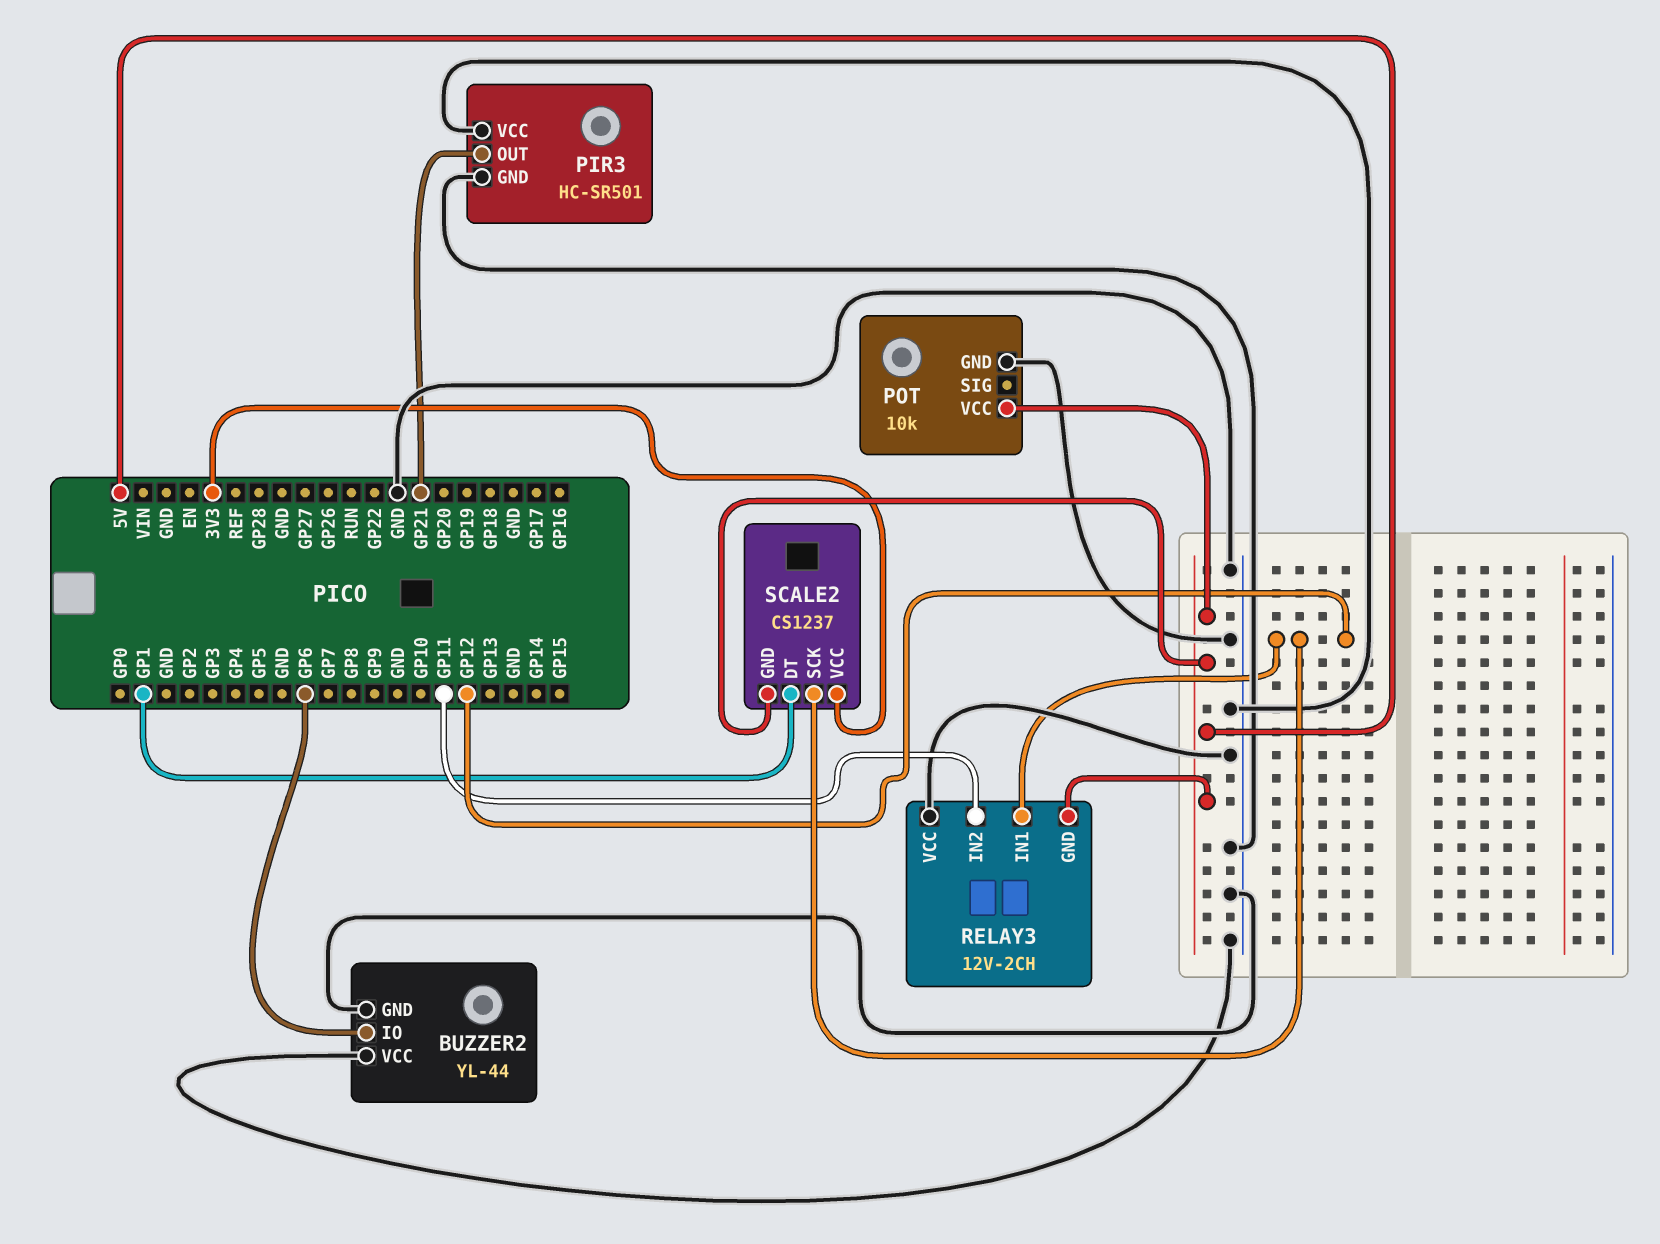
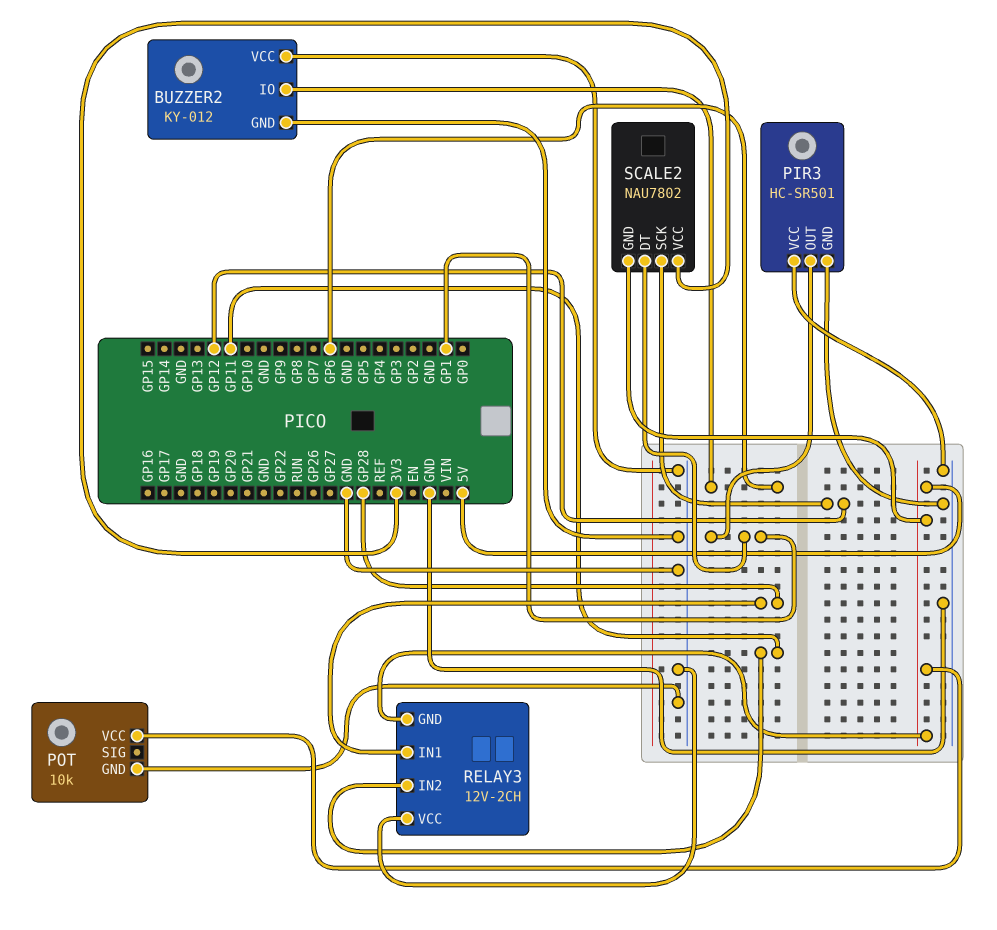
BUZZER2: YL-44 -> KY-012
PIR3 pin OUT: GP21 -> GP1
RELAY3 pin IN1: GP12 -> GP28
SCALE2: CS1237 -> NAU7802

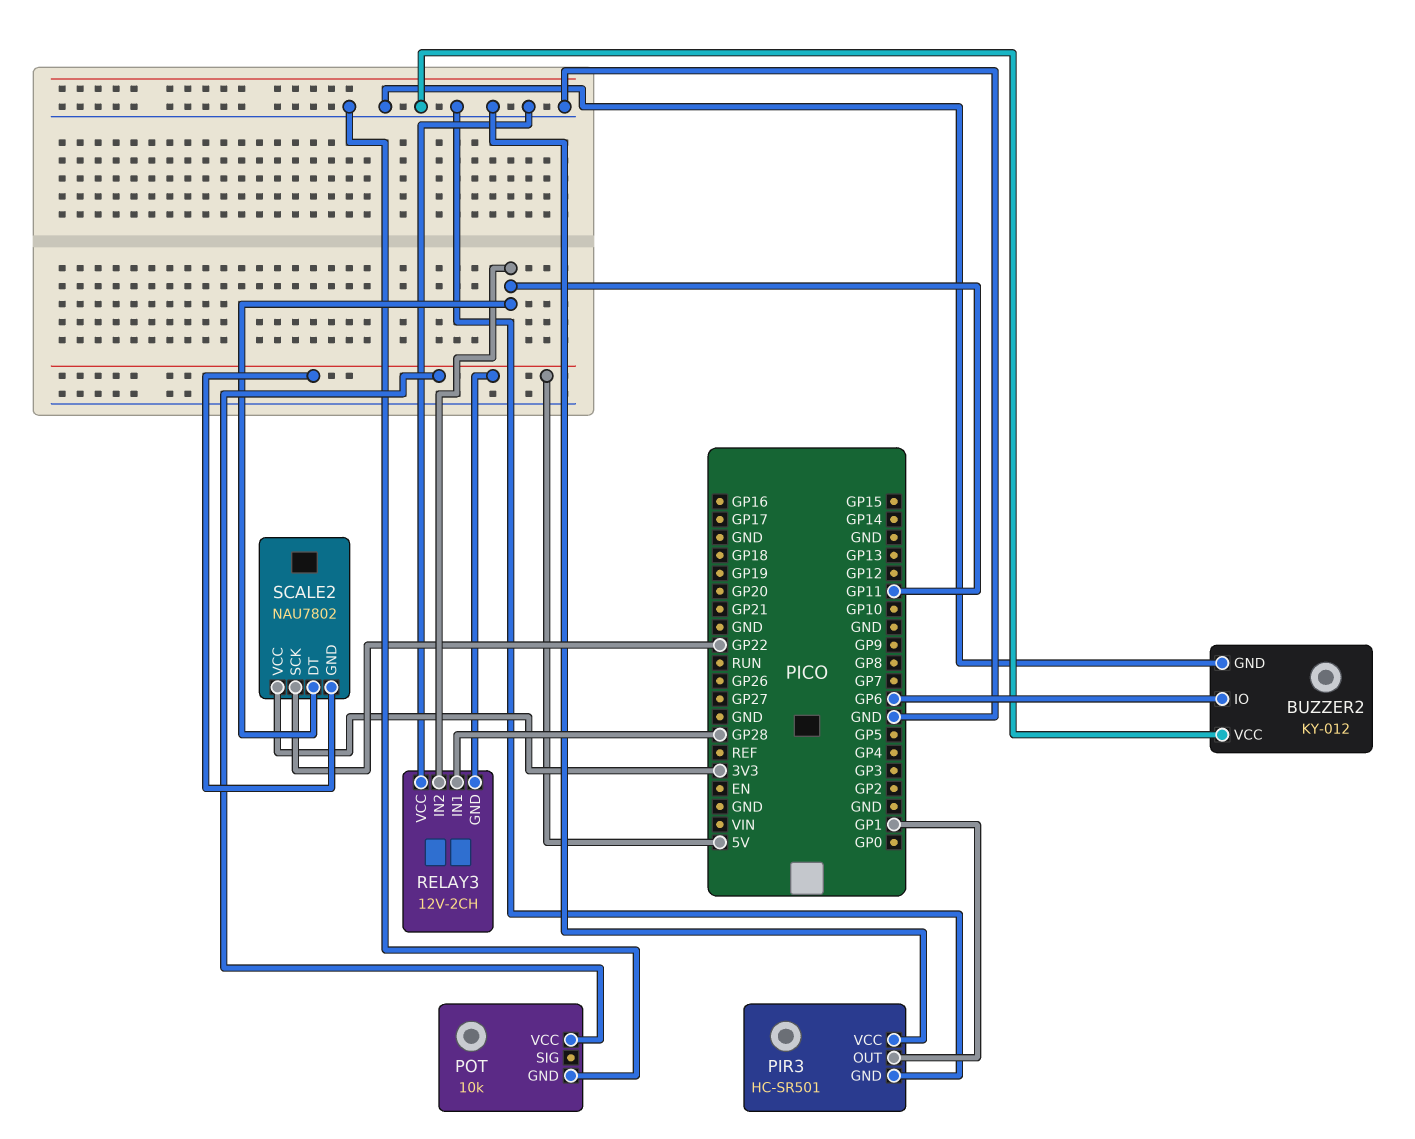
SCALE2 pin DT: GP1 -> GP11
SCALE2 pin SCK: GP12 -> GP22

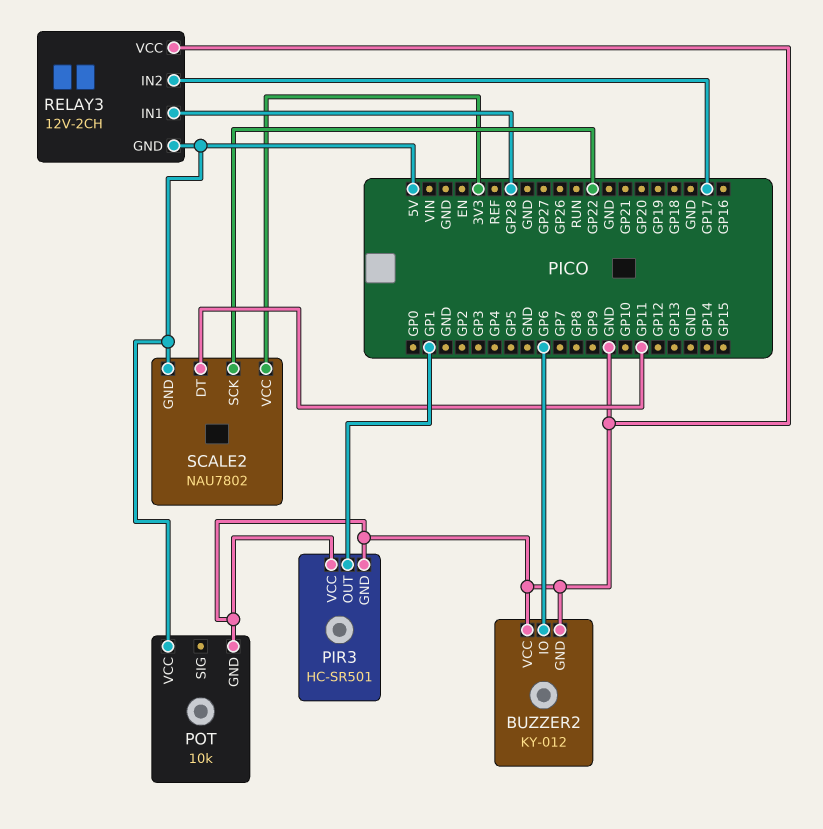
RELAY3 pin IN2: GP11 -> GP17

